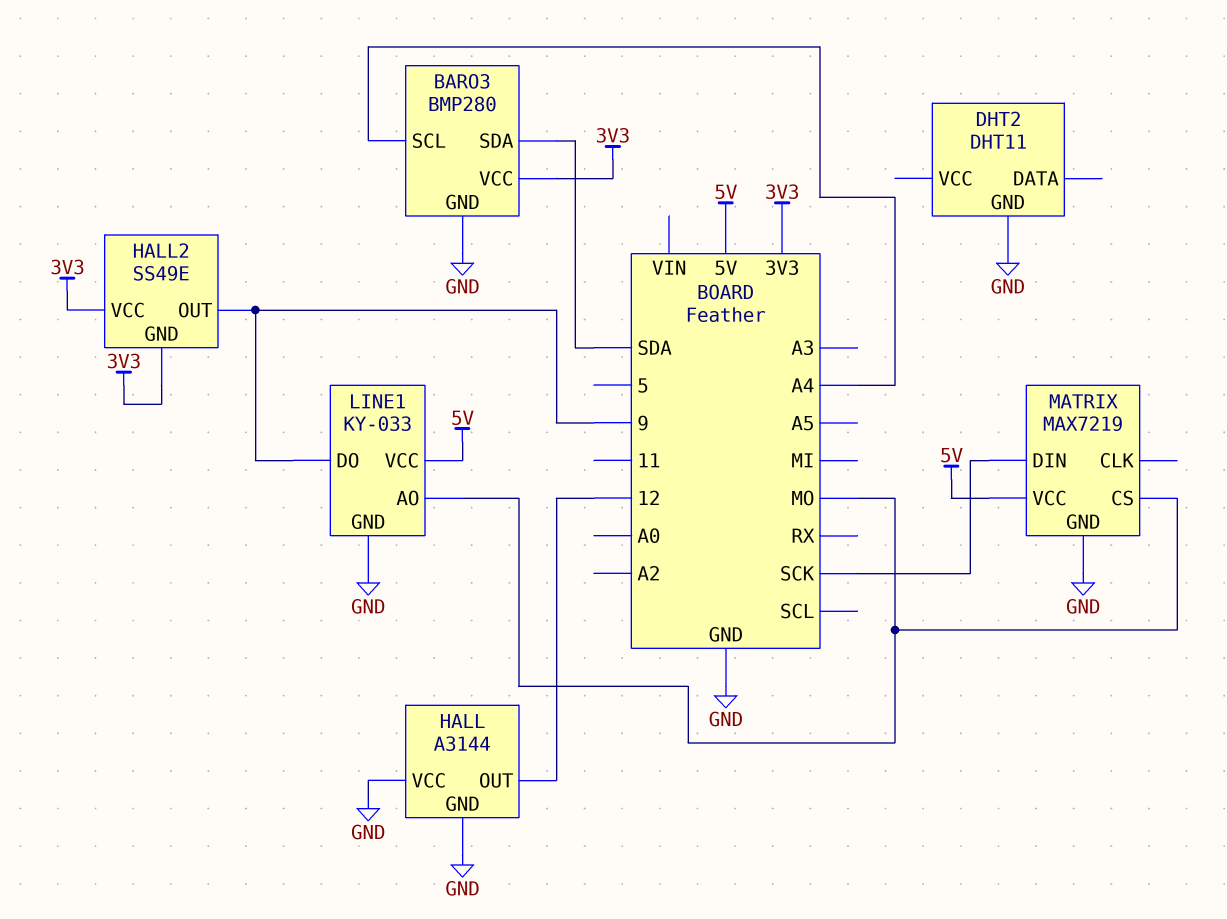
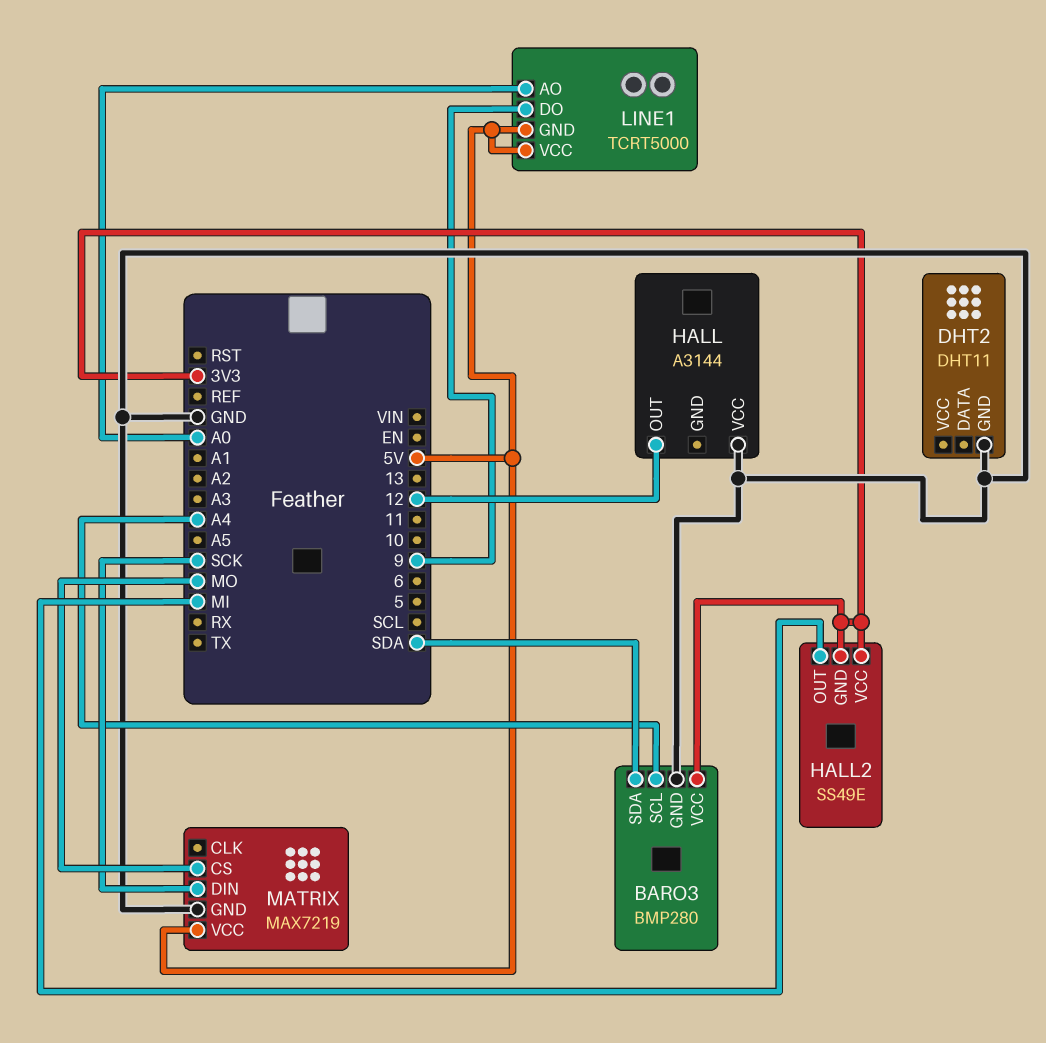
HALL pin GND: GND -> none
HALL2 pin OUT: 9 -> MI
LINE1: KY-033 -> TCRT5000
LINE1 pin AO: MO -> A0
LINE1 pin GND: GND -> 5V

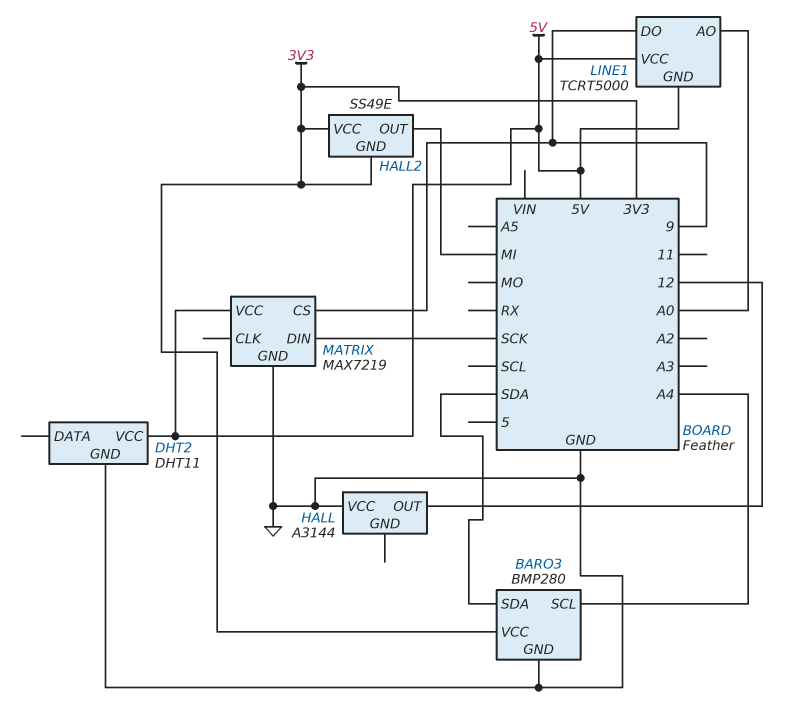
DHT2 pin VCC: none -> 5V
MATRIX pin CS: MO -> 9

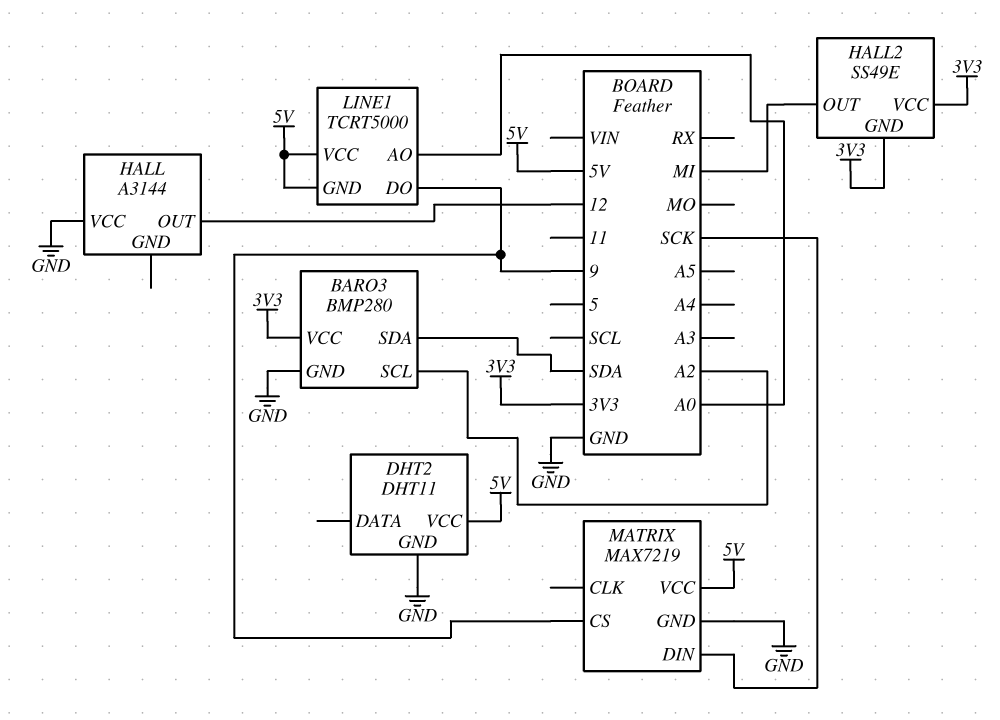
BARO3 pin SCL: A4 -> A2

